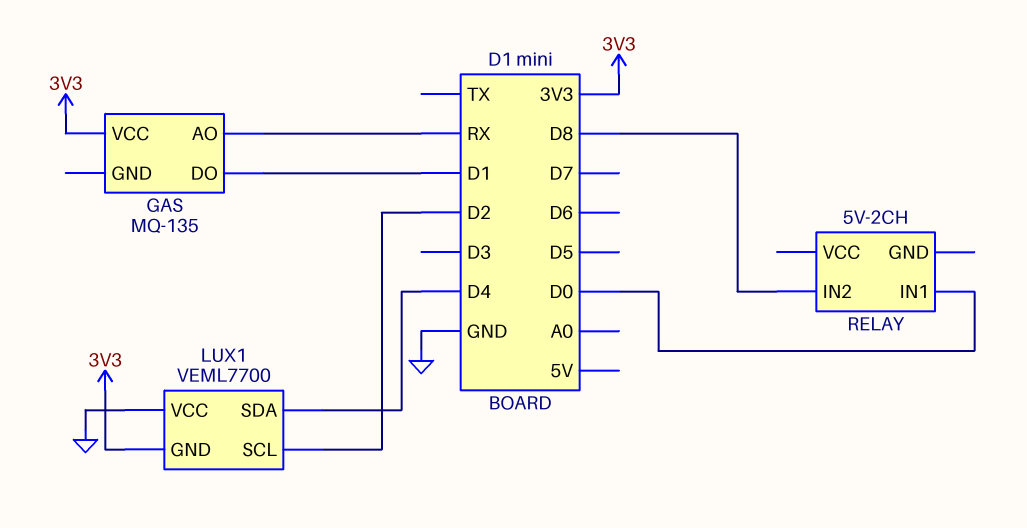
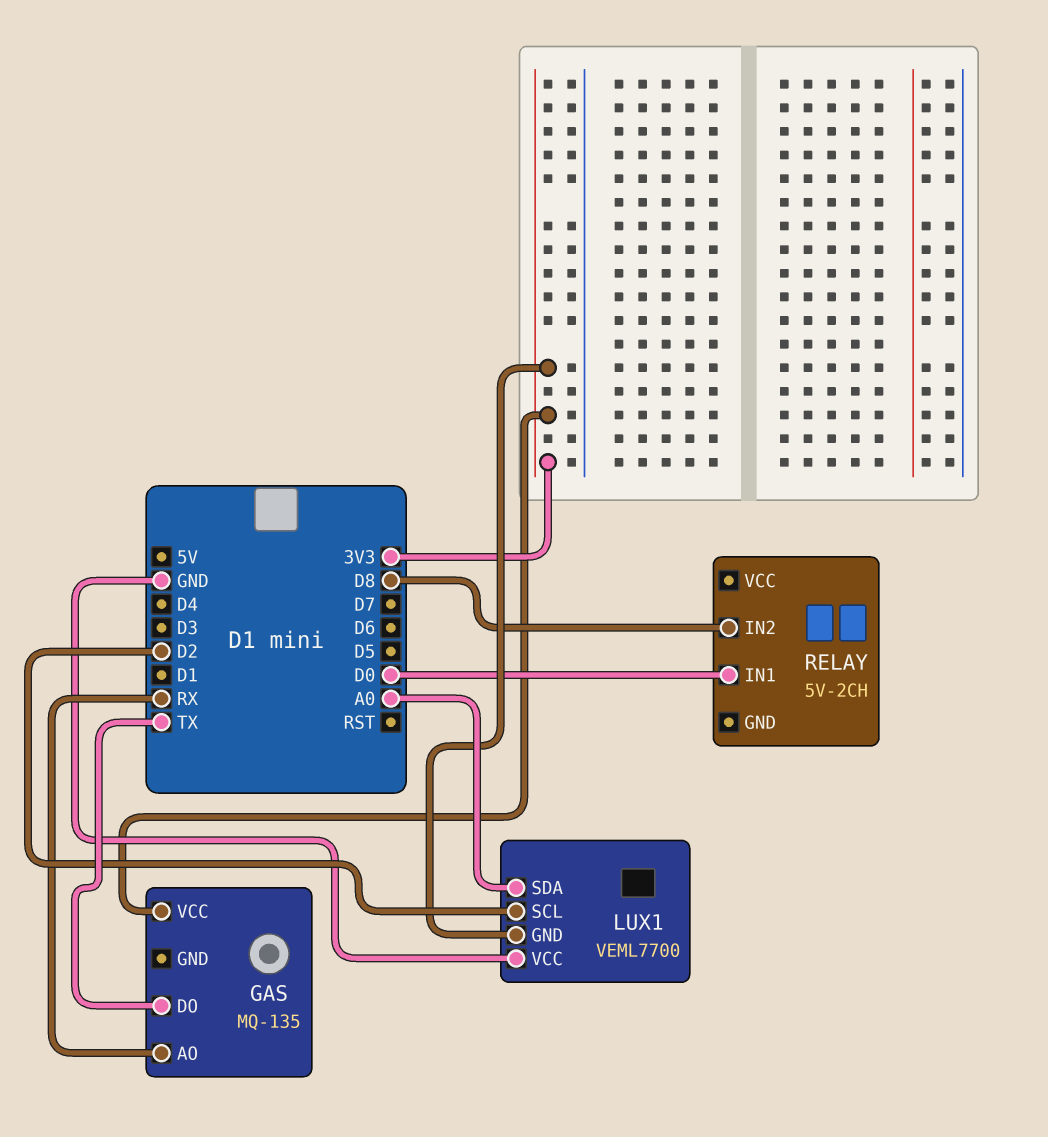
GAS pin DO: D1 -> TX
LUX1 pin SDA: D4 -> A0

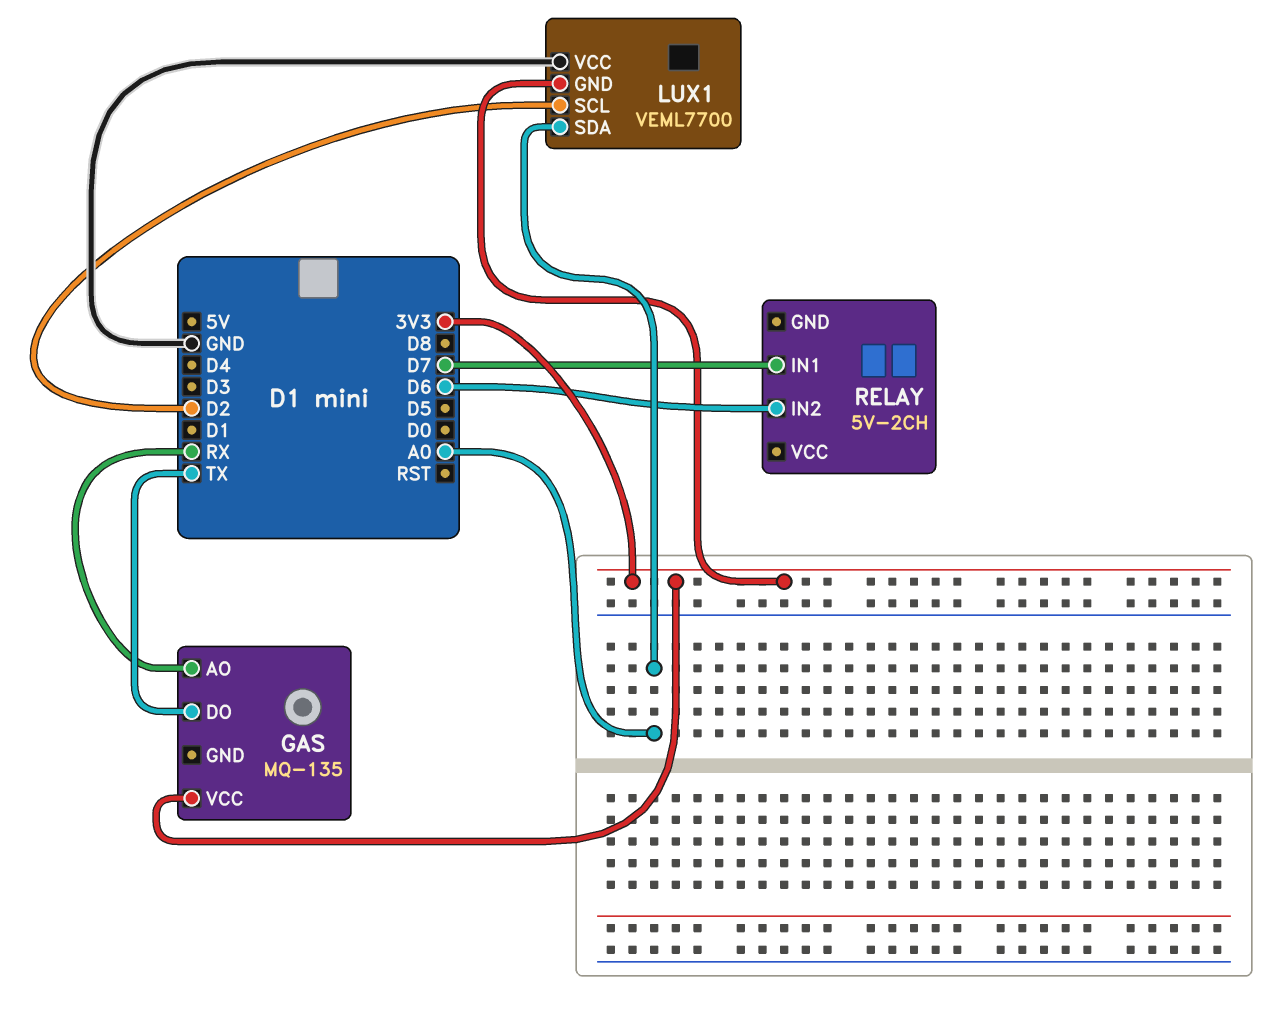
RELAY pin IN1: D0 -> D7
RELAY pin IN2: D8 -> D6

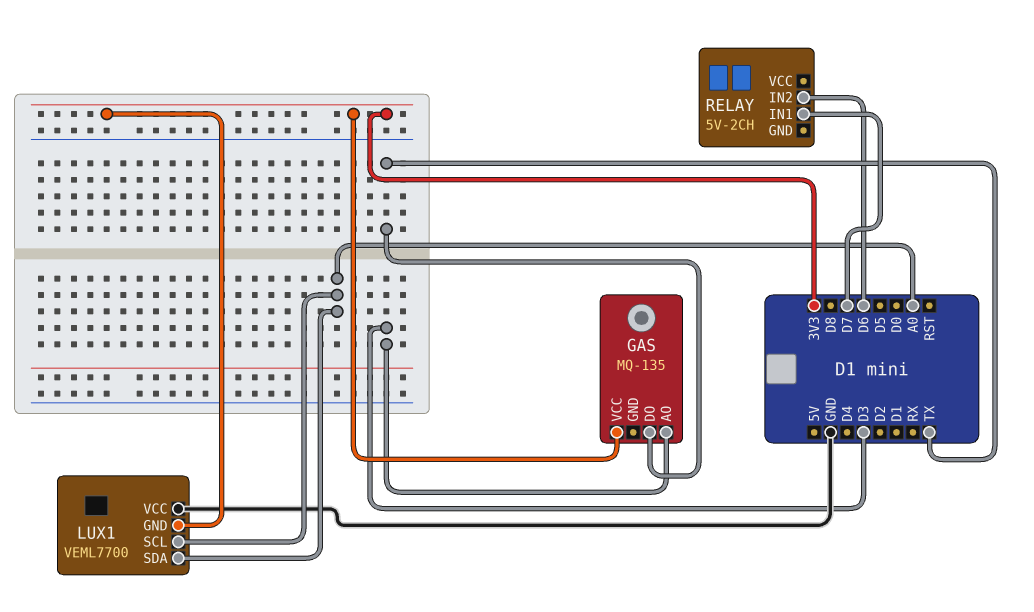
GAS pin AO: RX -> D3
LUX1 pin SCL: D2 -> A0

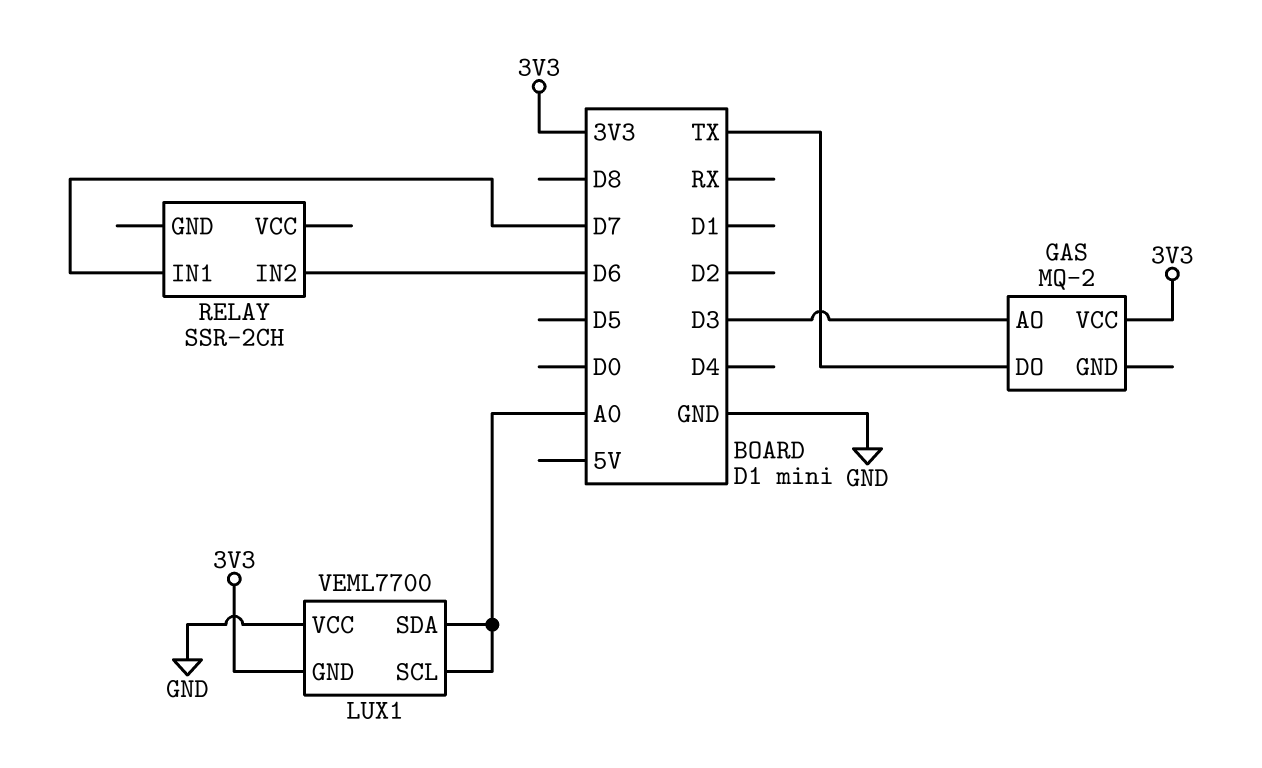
GAS: MQ-135 -> MQ-2
RELAY: 5V-2CH -> SSR-2CH

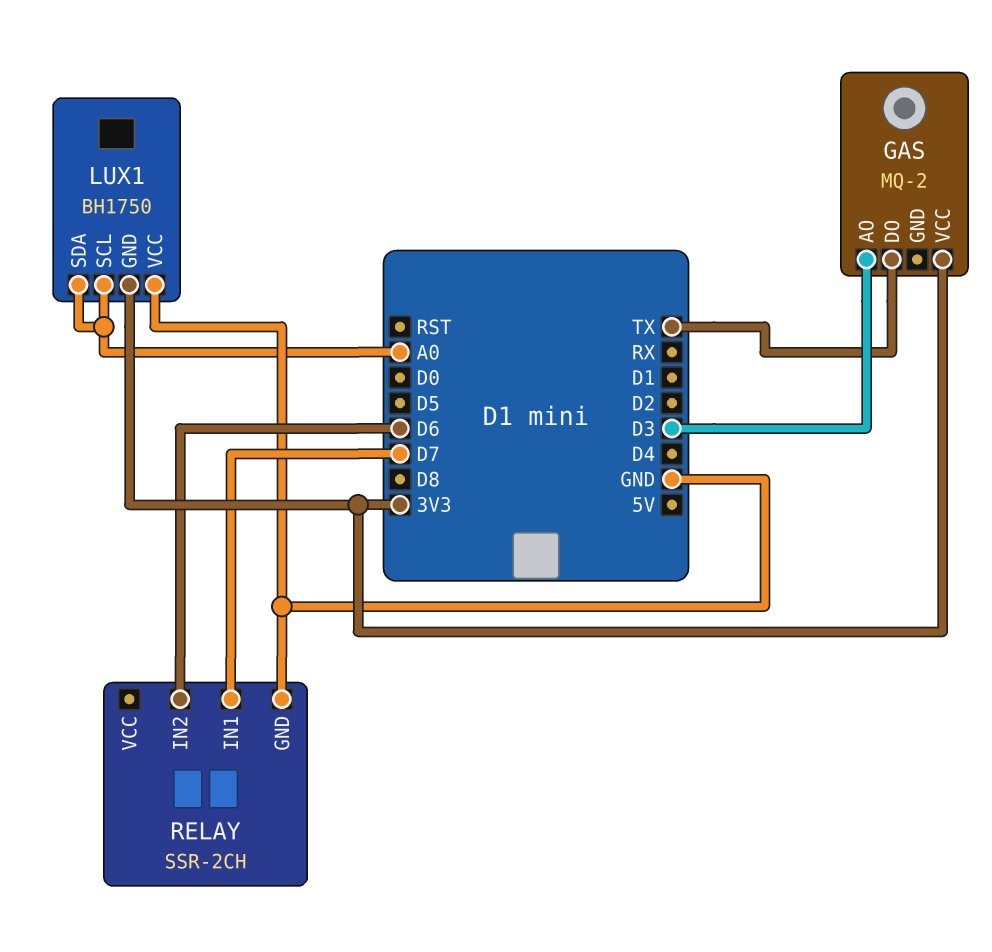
LUX1: VEML7700 -> BH1750
RELAY pin GND: none -> GND

